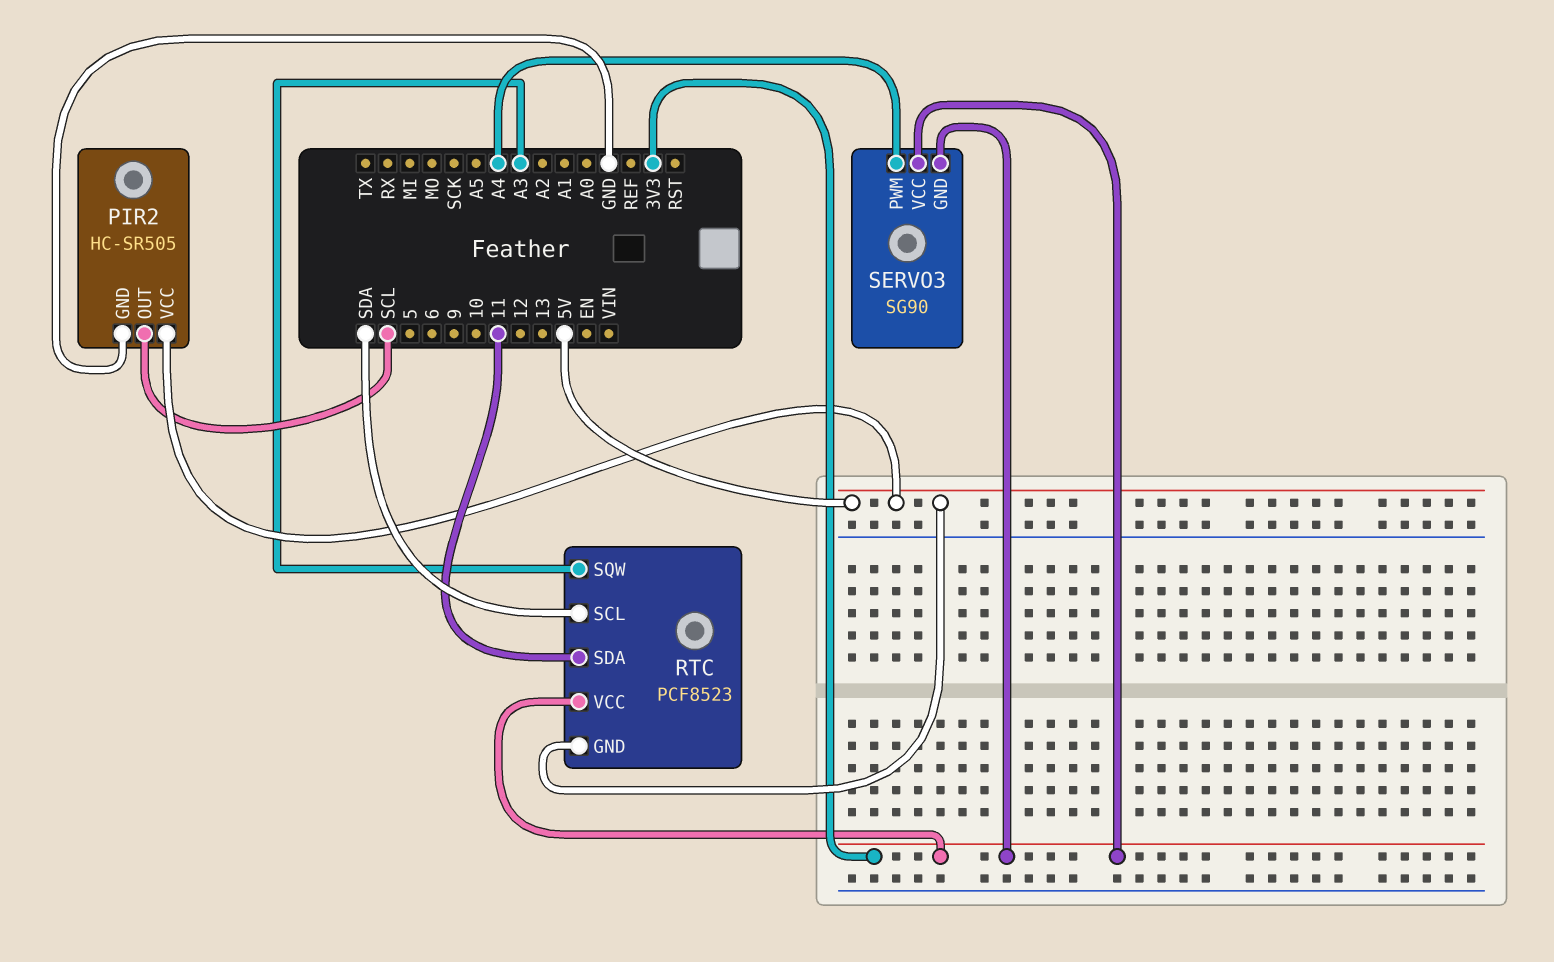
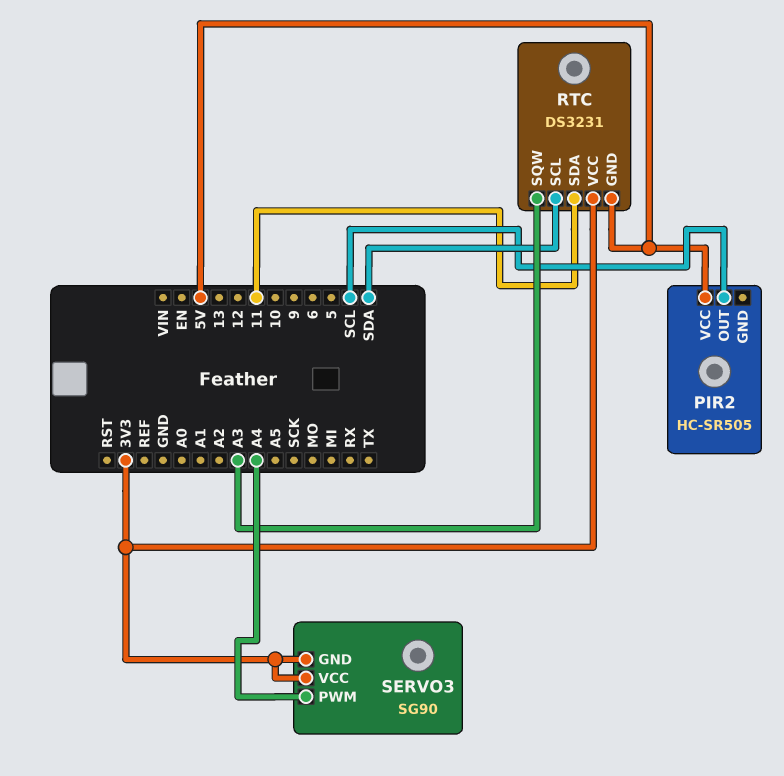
PIR2 pin GND: GND -> none
RTC: PCF8523 -> DS3231

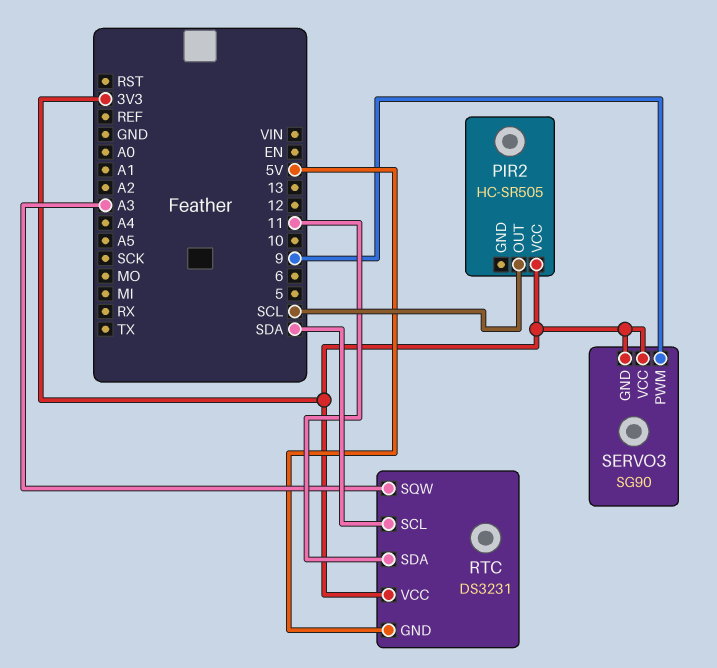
PIR2 pin VCC: 5V -> 3V3
SERVO3 pin PWM: A4 -> 9

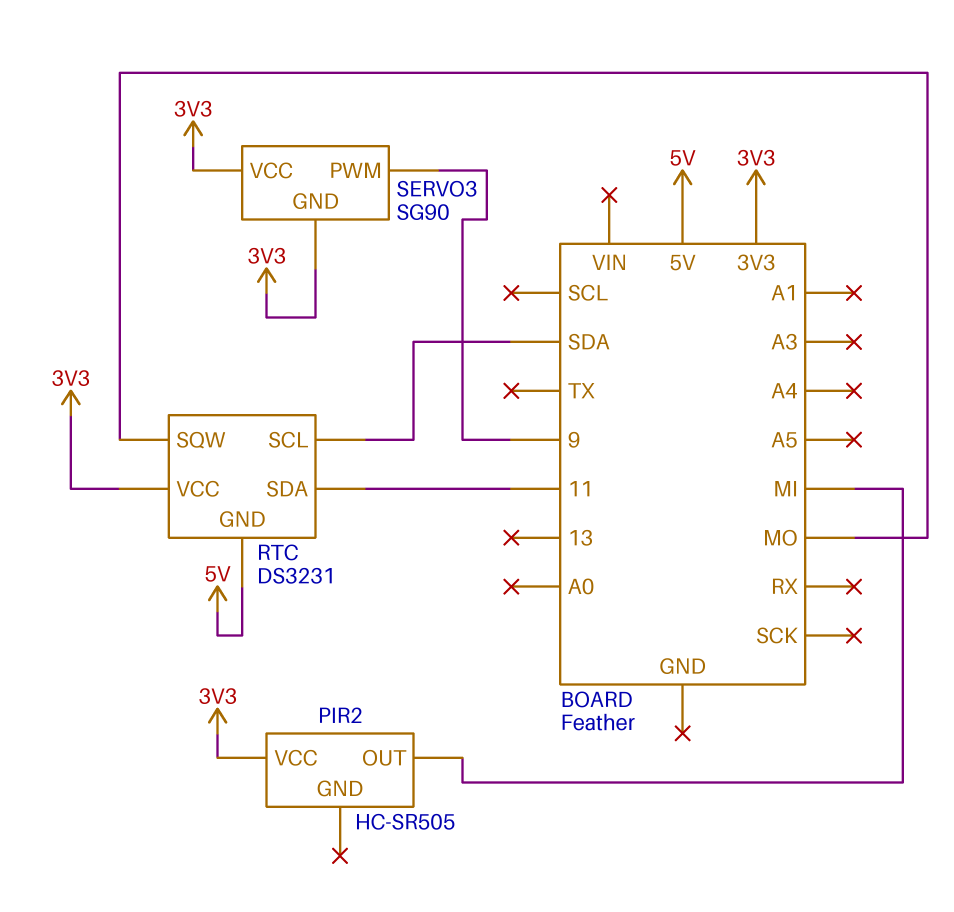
PIR2 pin OUT: SCL -> MI
RTC pin SQW: A3 -> MO

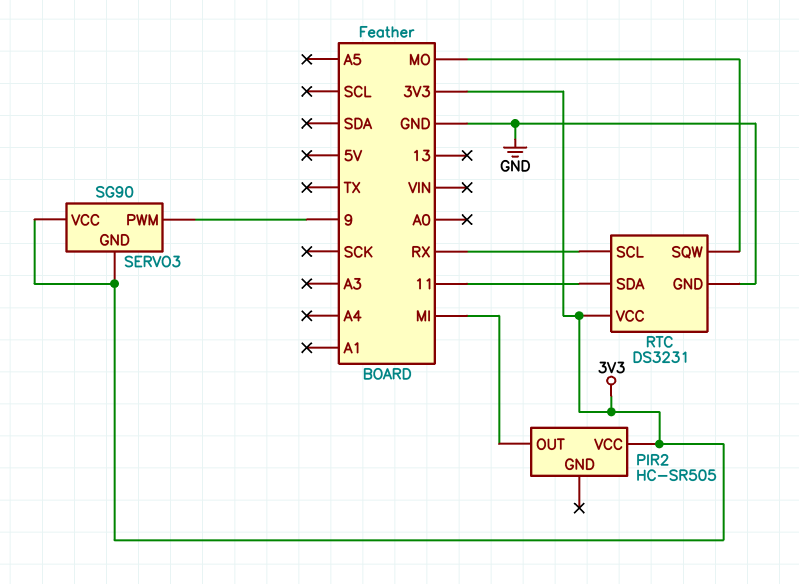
RTC pin GND: 5V -> GND
RTC pin SCL: SDA -> RX

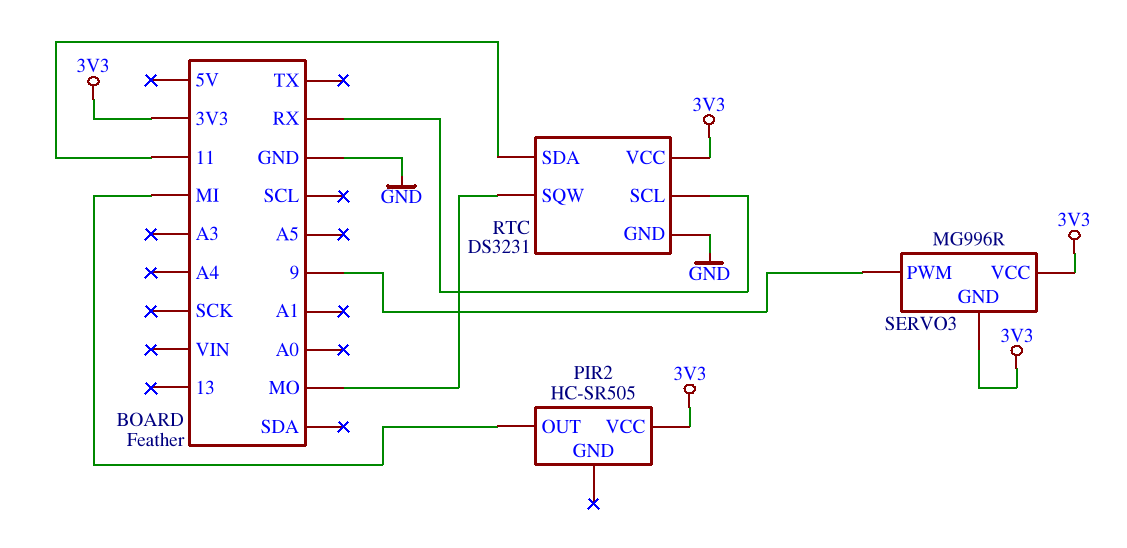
SERVO3: SG90 -> MG996R

